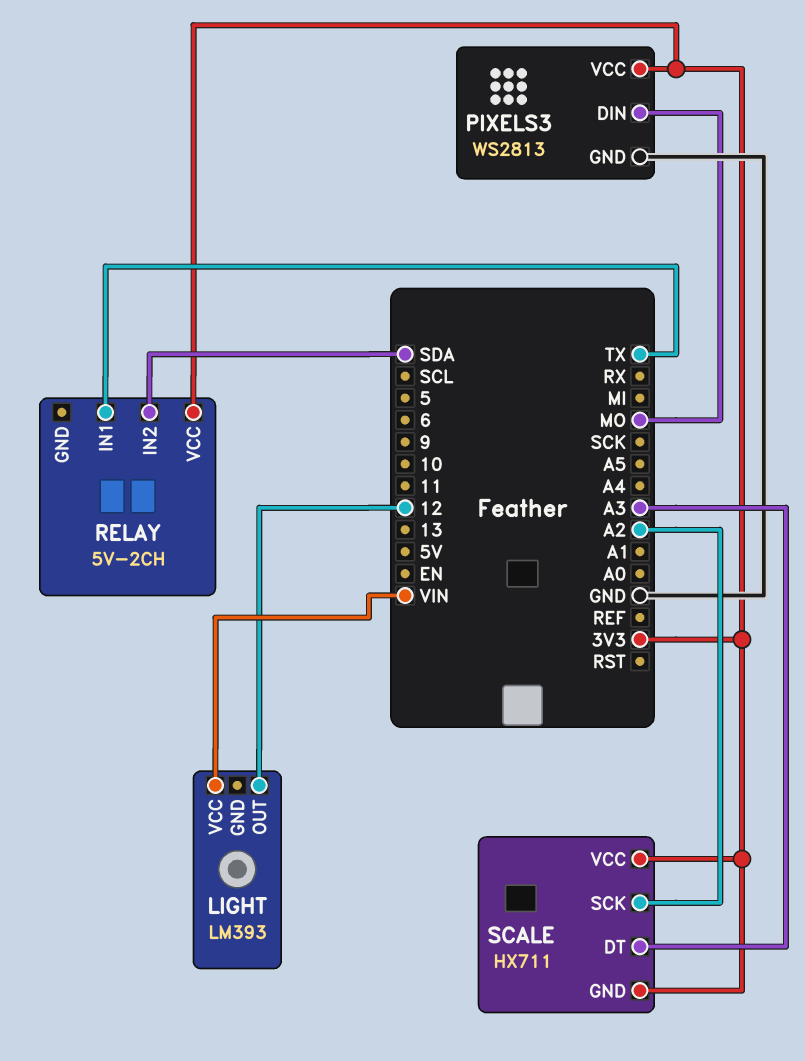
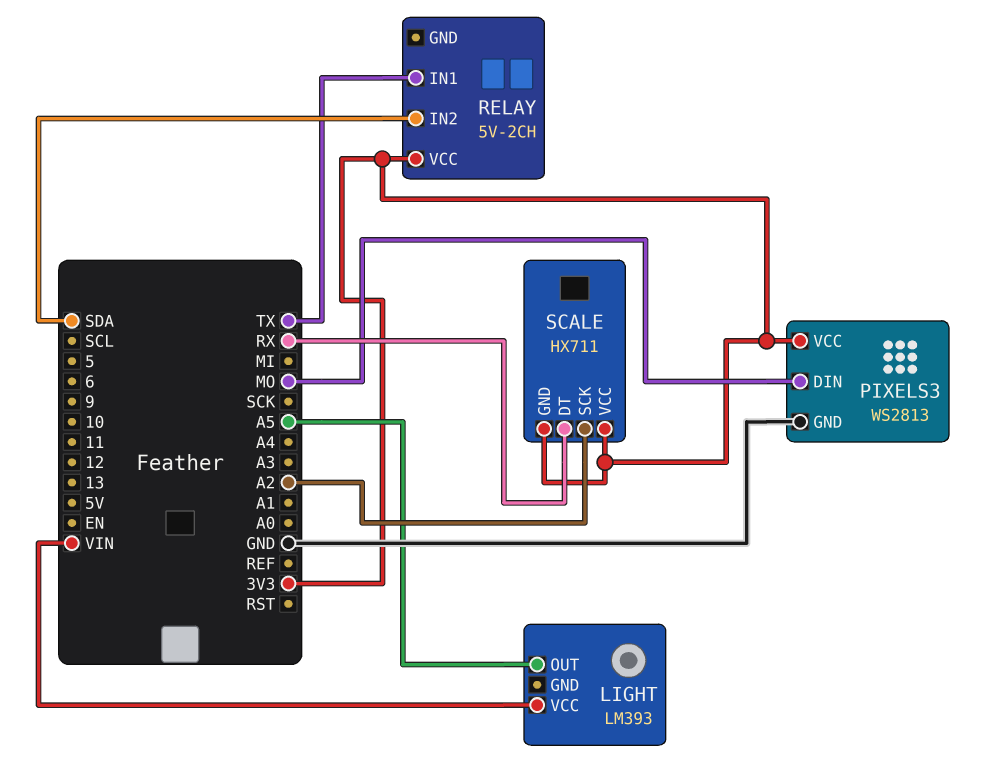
LIGHT pin OUT: 12 -> A5
SCALE pin DT: A3 -> RX

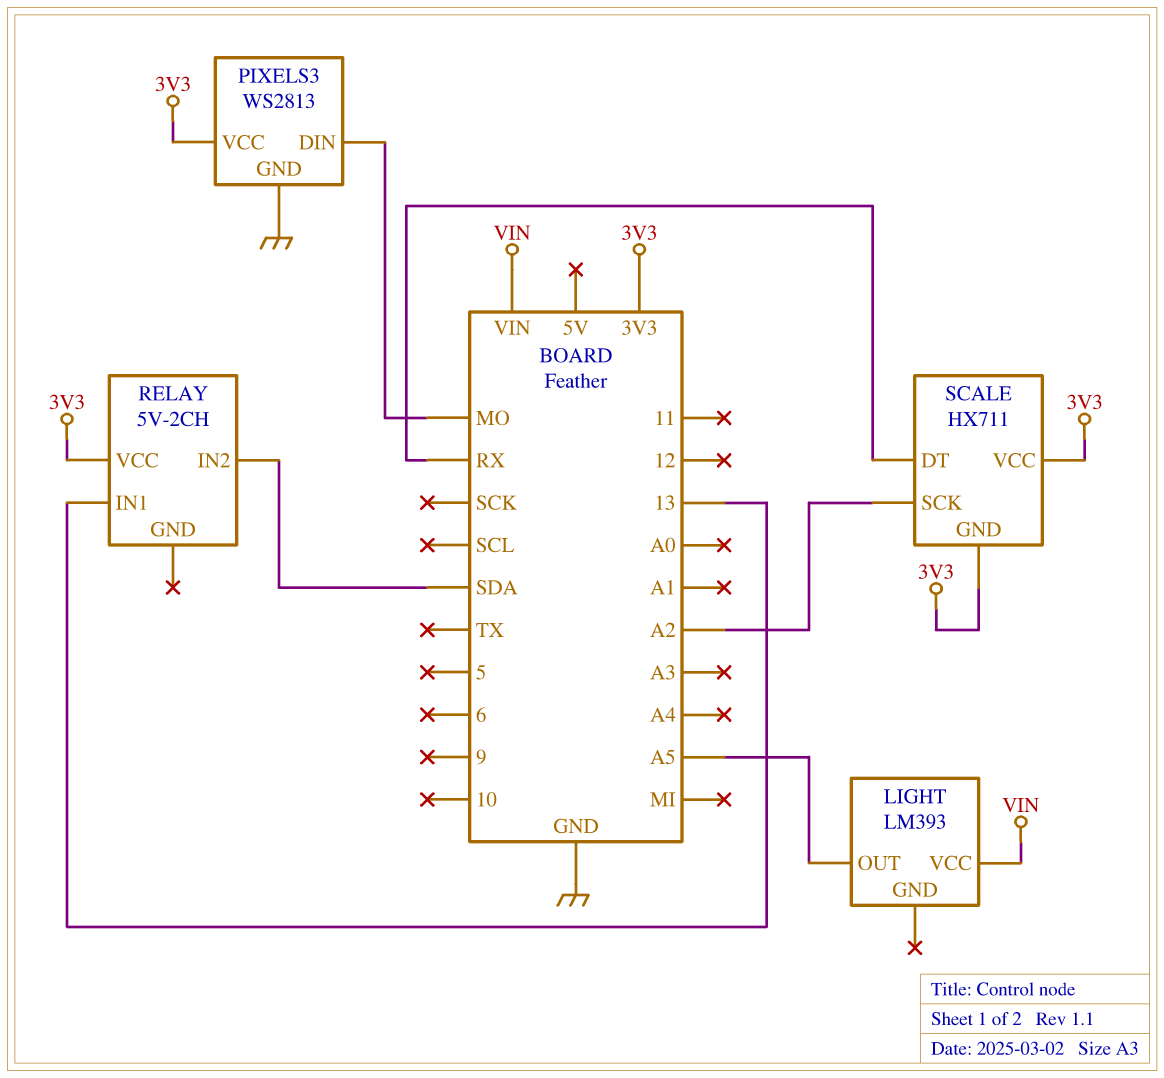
RELAY pin IN1: TX -> 13

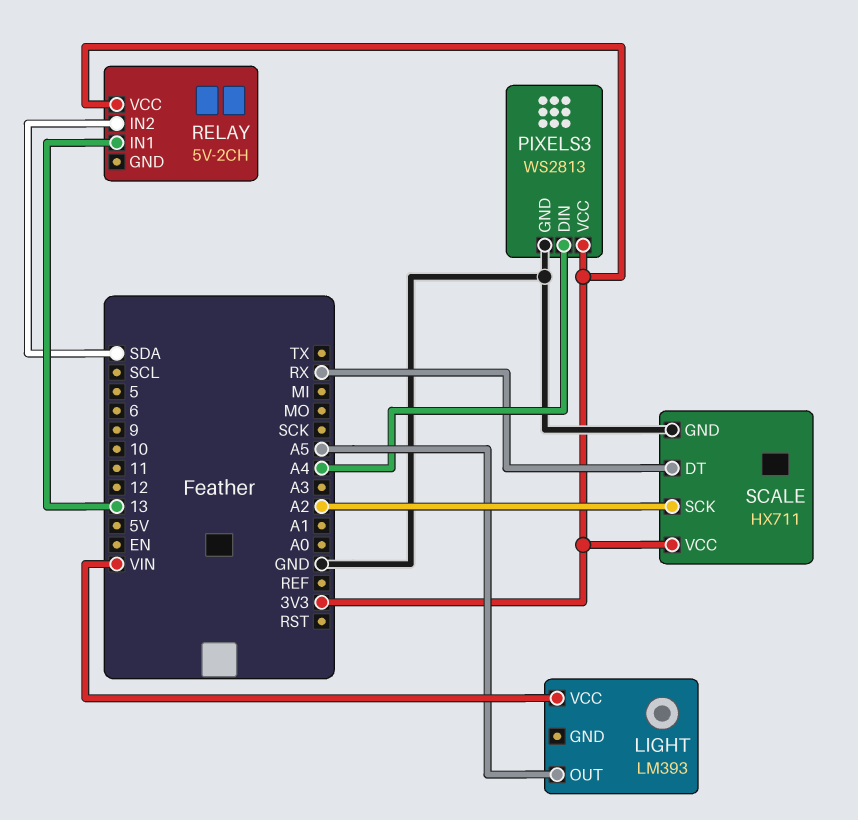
PIXELS3 pin DIN: MO -> A4
SCALE pin GND: 3V3 -> GND

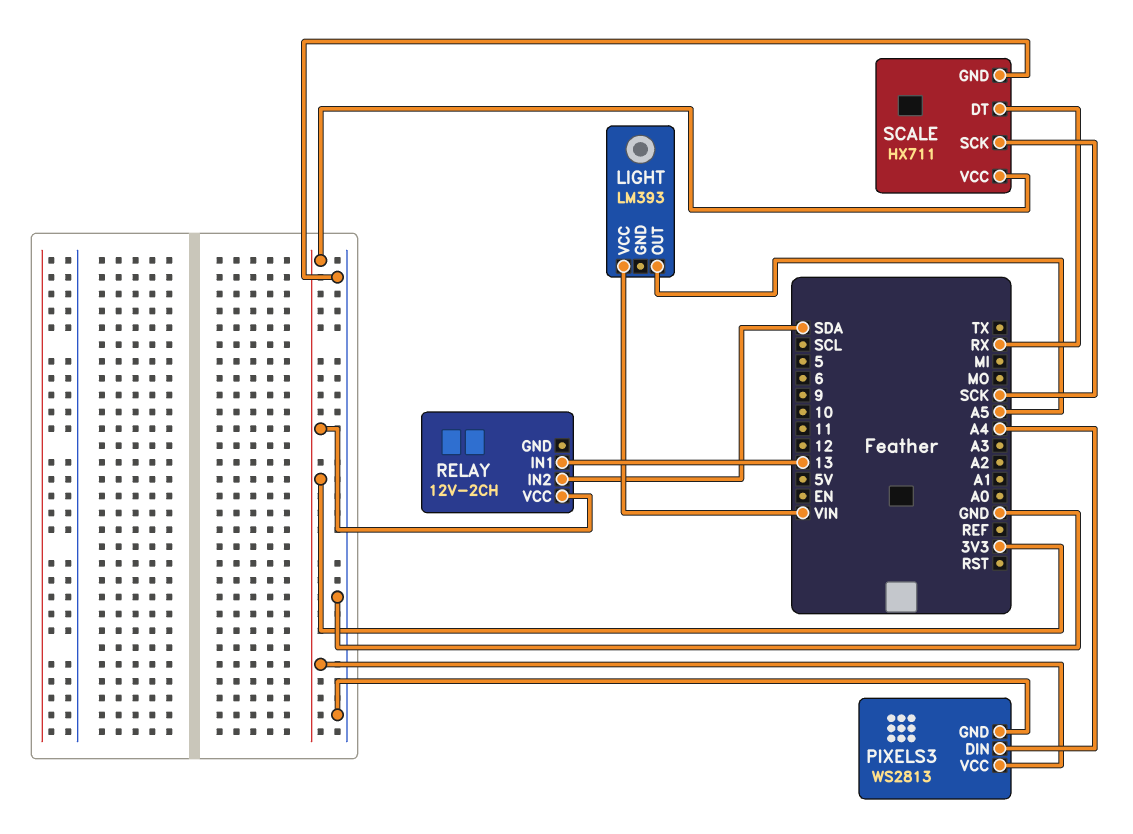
RELAY: 5V-2CH -> 12V-2CH
SCALE pin SCK: A2 -> SCK

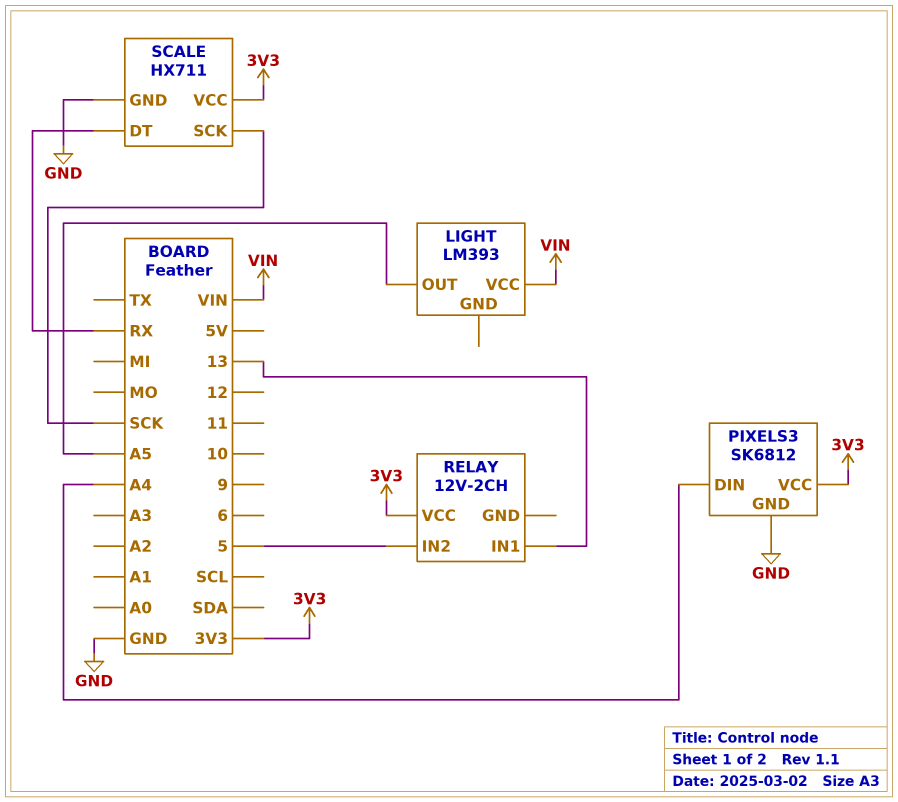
PIXELS3: WS2813 -> SK6812
RELAY pin IN2: SDA -> 5

